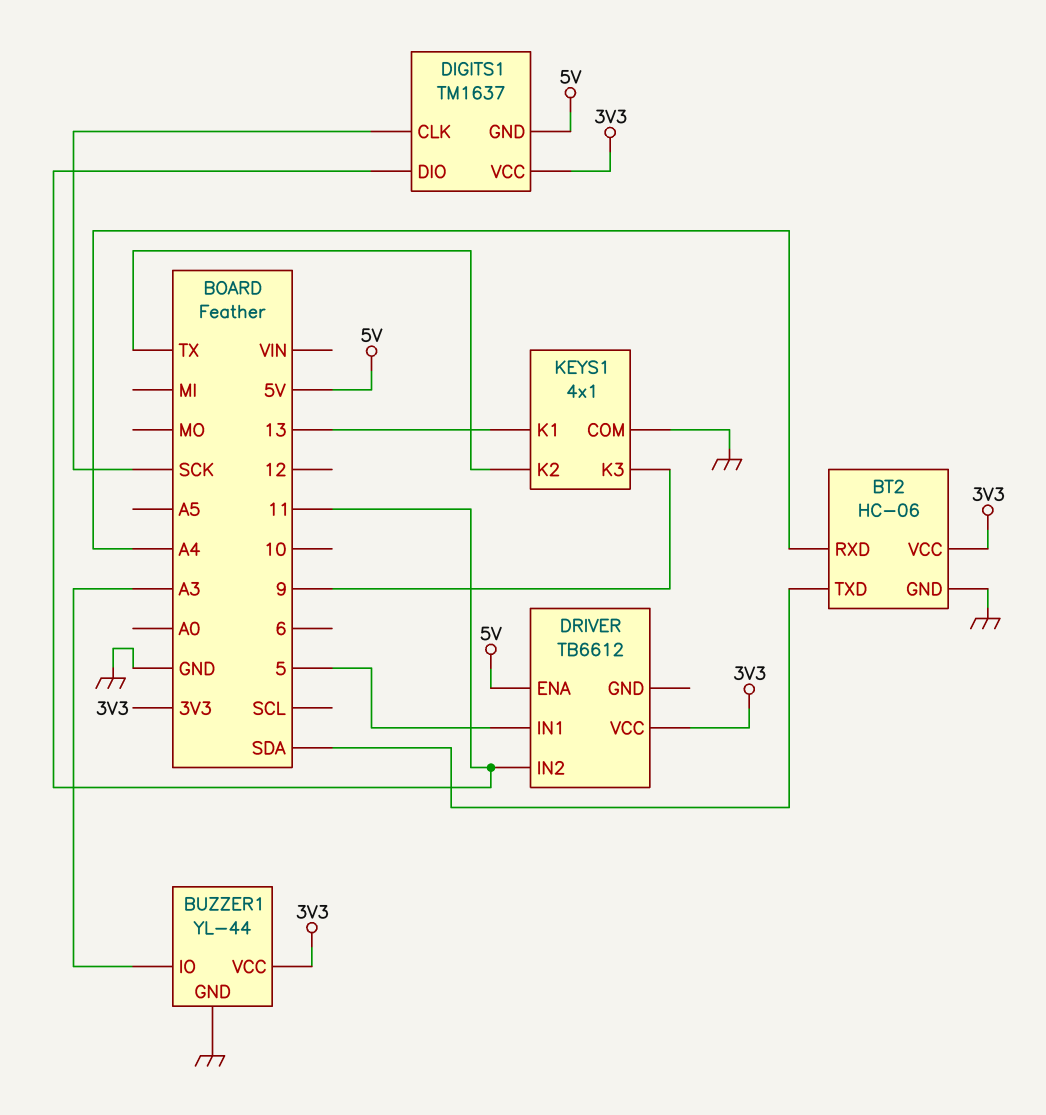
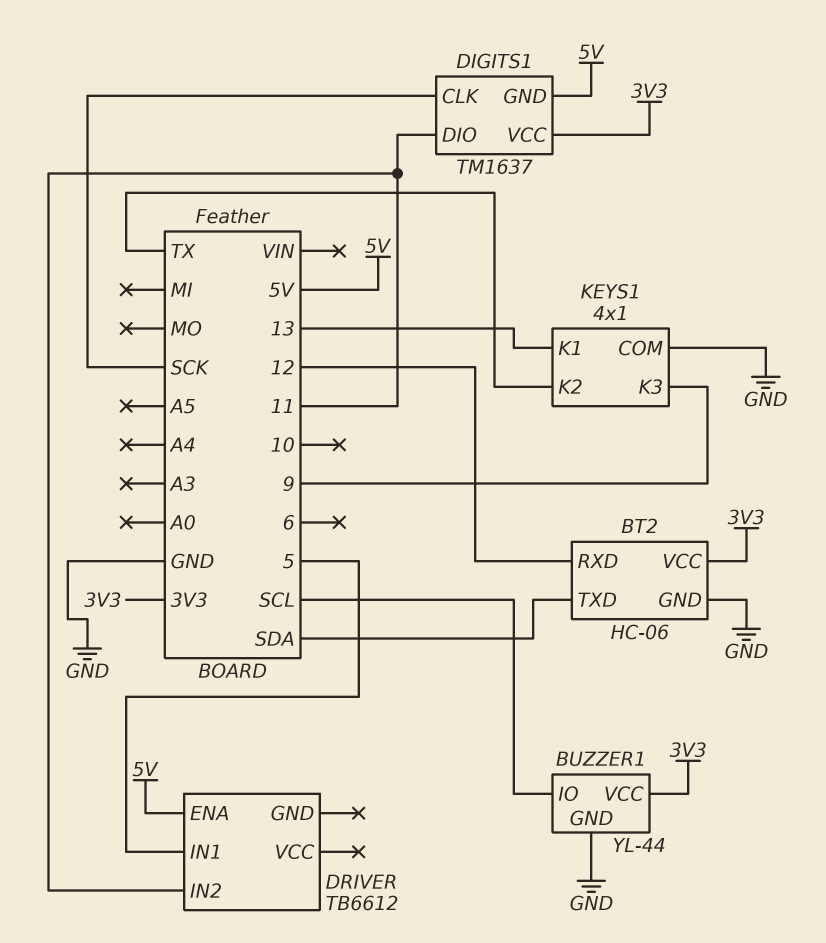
BT2 pin RXD: A4 -> 12
BUZZER1 pin IO: A3 -> SCL
DRIVER pin VCC: 3V3 -> none

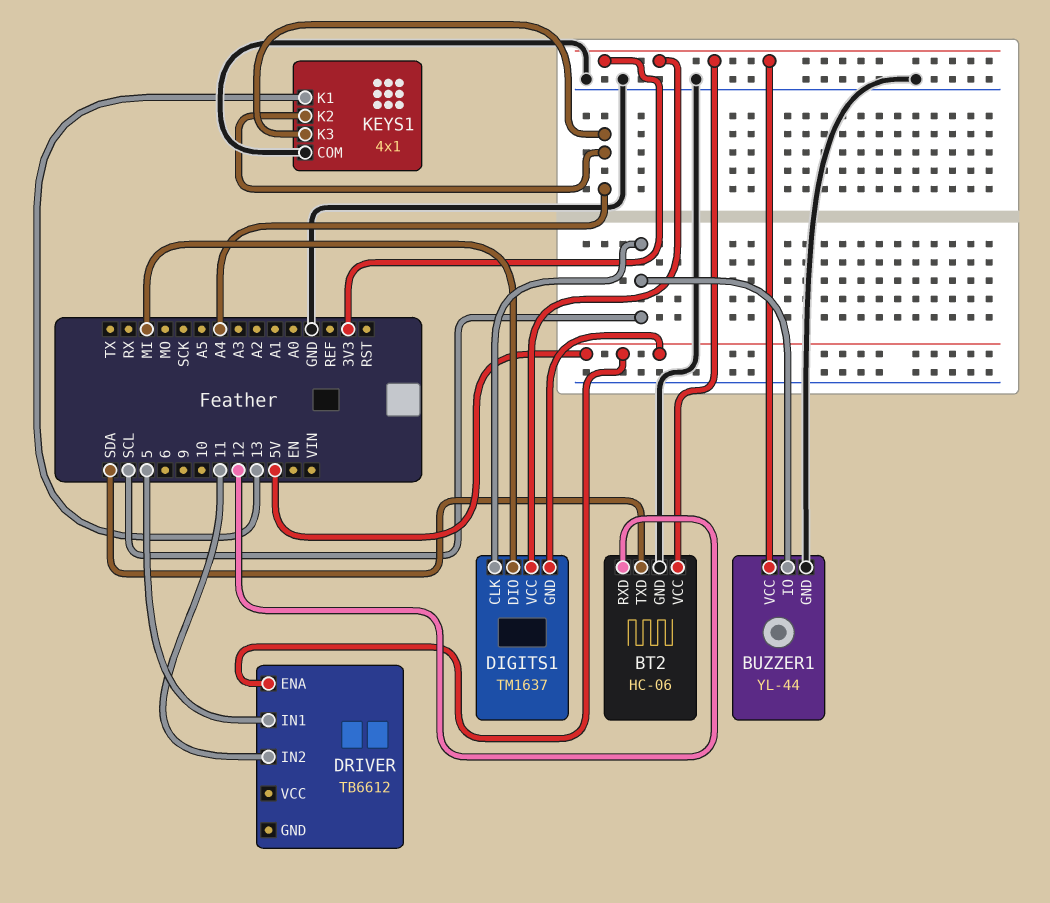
DIGITS1 pin CLK: SCK -> SCL
DIGITS1 pin DIO: 11 -> MI
KEYS1 pin K2: TX -> A4
KEYS1 pin K3: 9 -> A4

